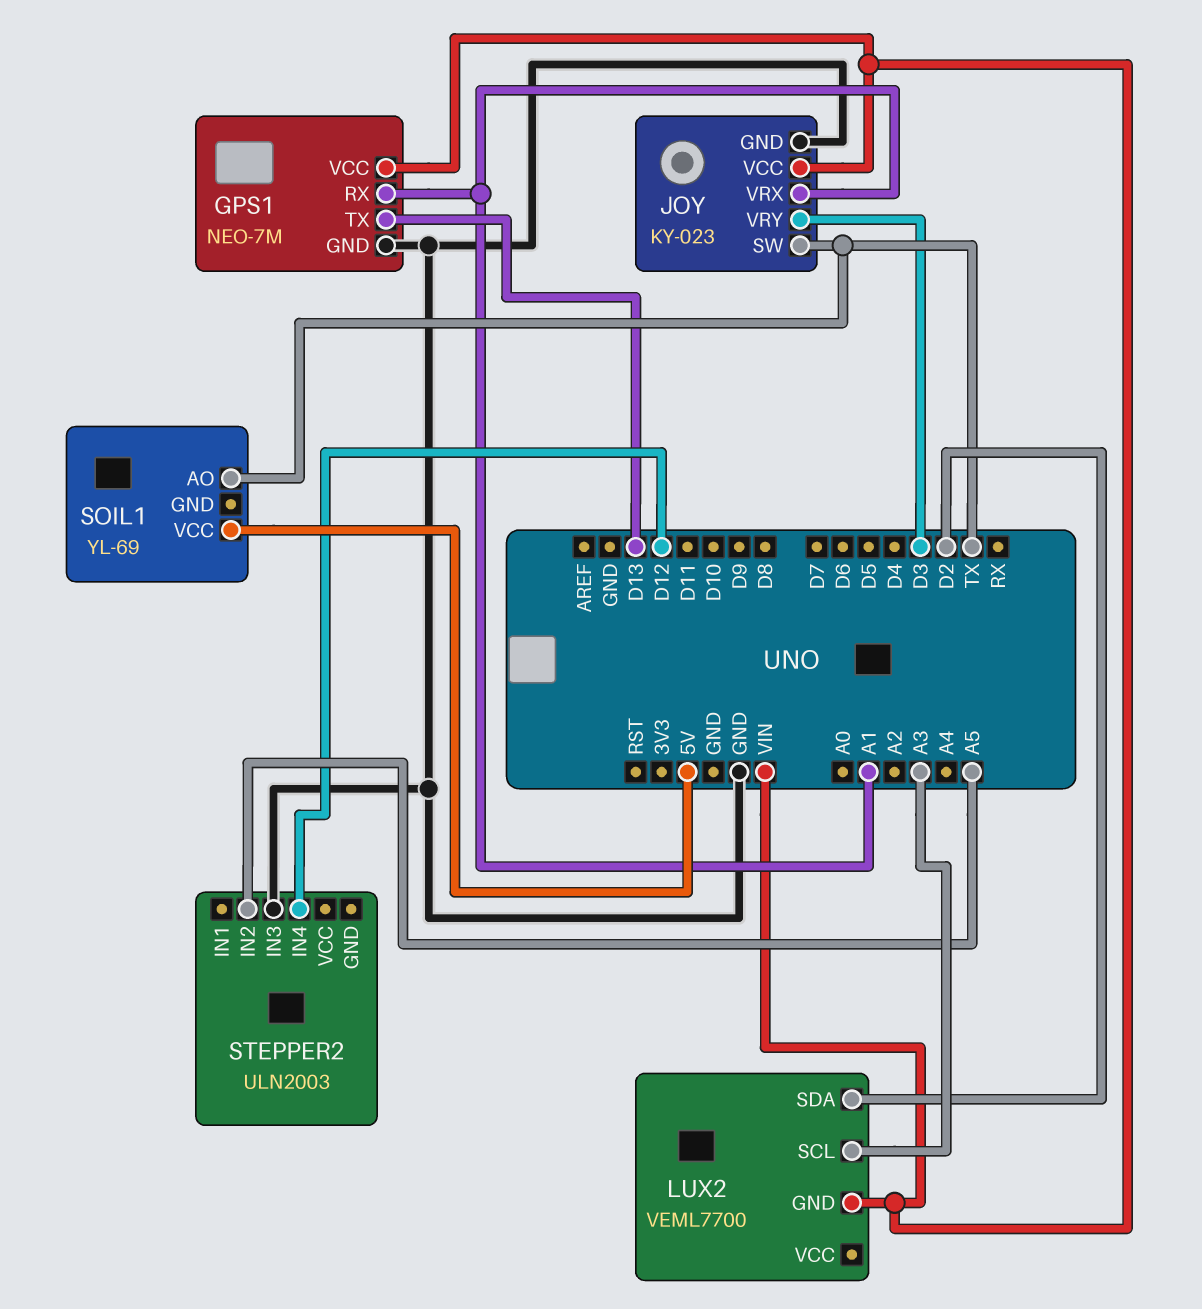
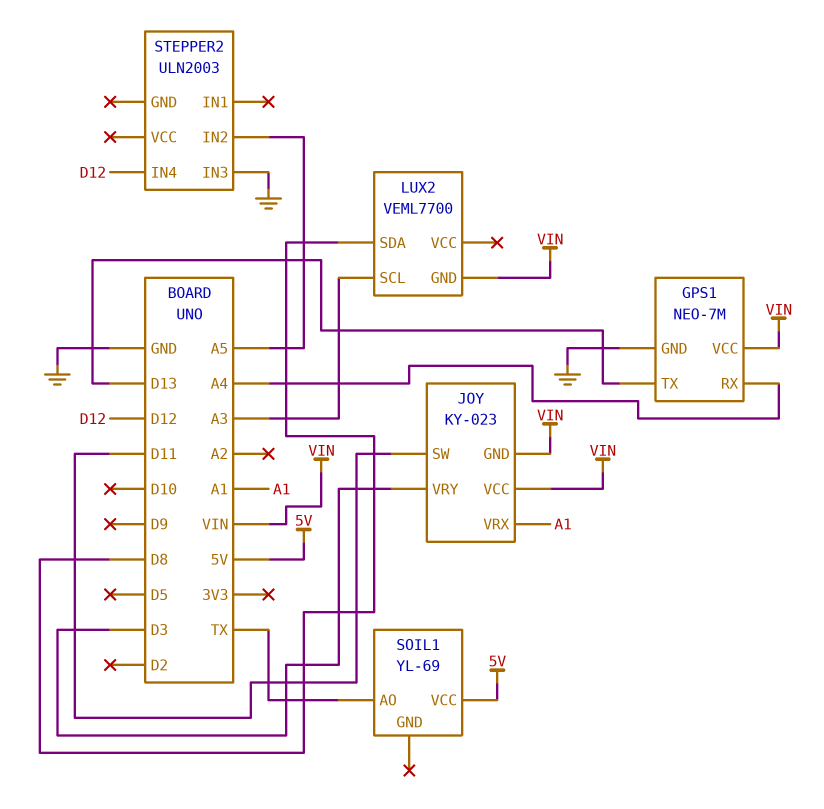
GPS1 pin RX: A1 -> A4
JOY pin GND: GND -> VIN
JOY pin SW: TX -> D11
LUX2 pin SDA: D2 -> D8

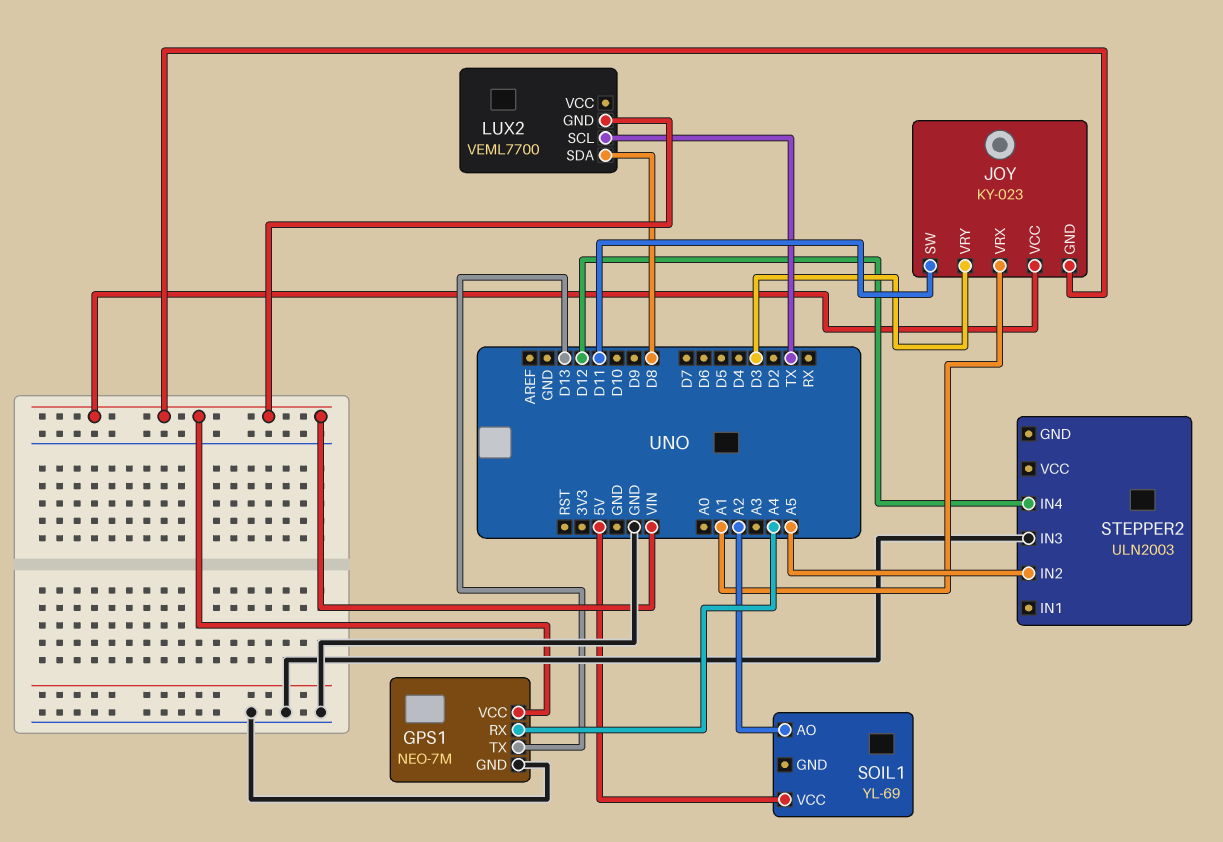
LUX2 pin SCL: A3 -> TX
SOIL1 pin AO: TX -> A2

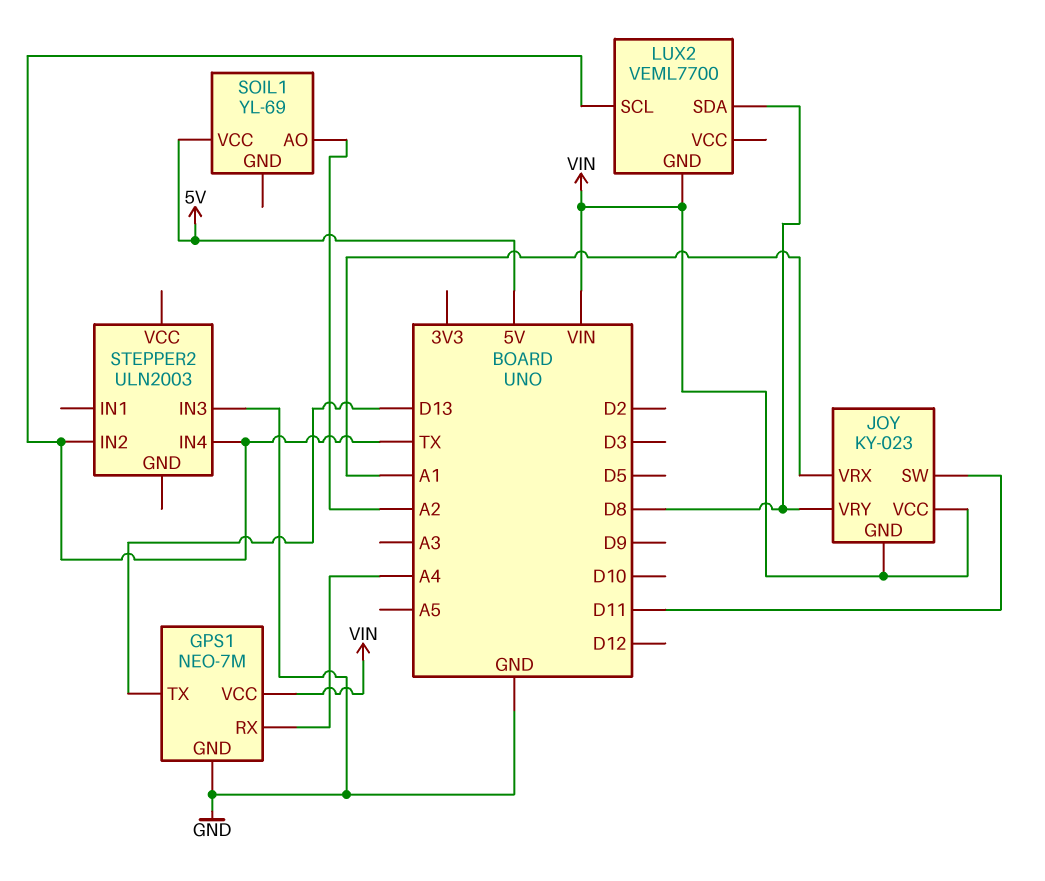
JOY pin VRY: D3 -> D8
STEPPER2 pin IN2: A5 -> TX
STEPPER2 pin IN4: D12 -> TX

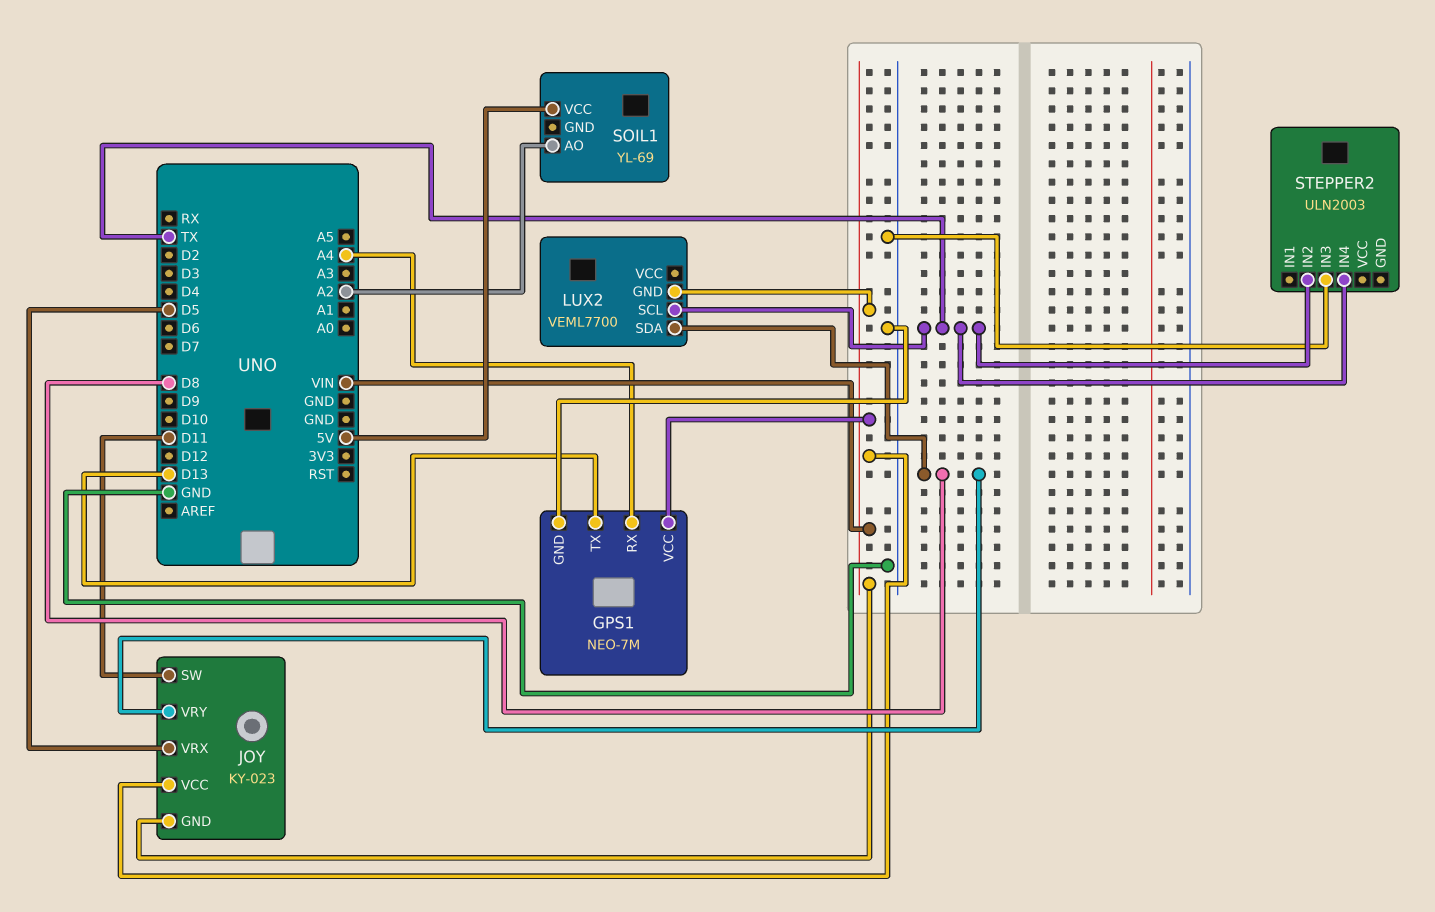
JOY pin VRX: A1 -> D5

